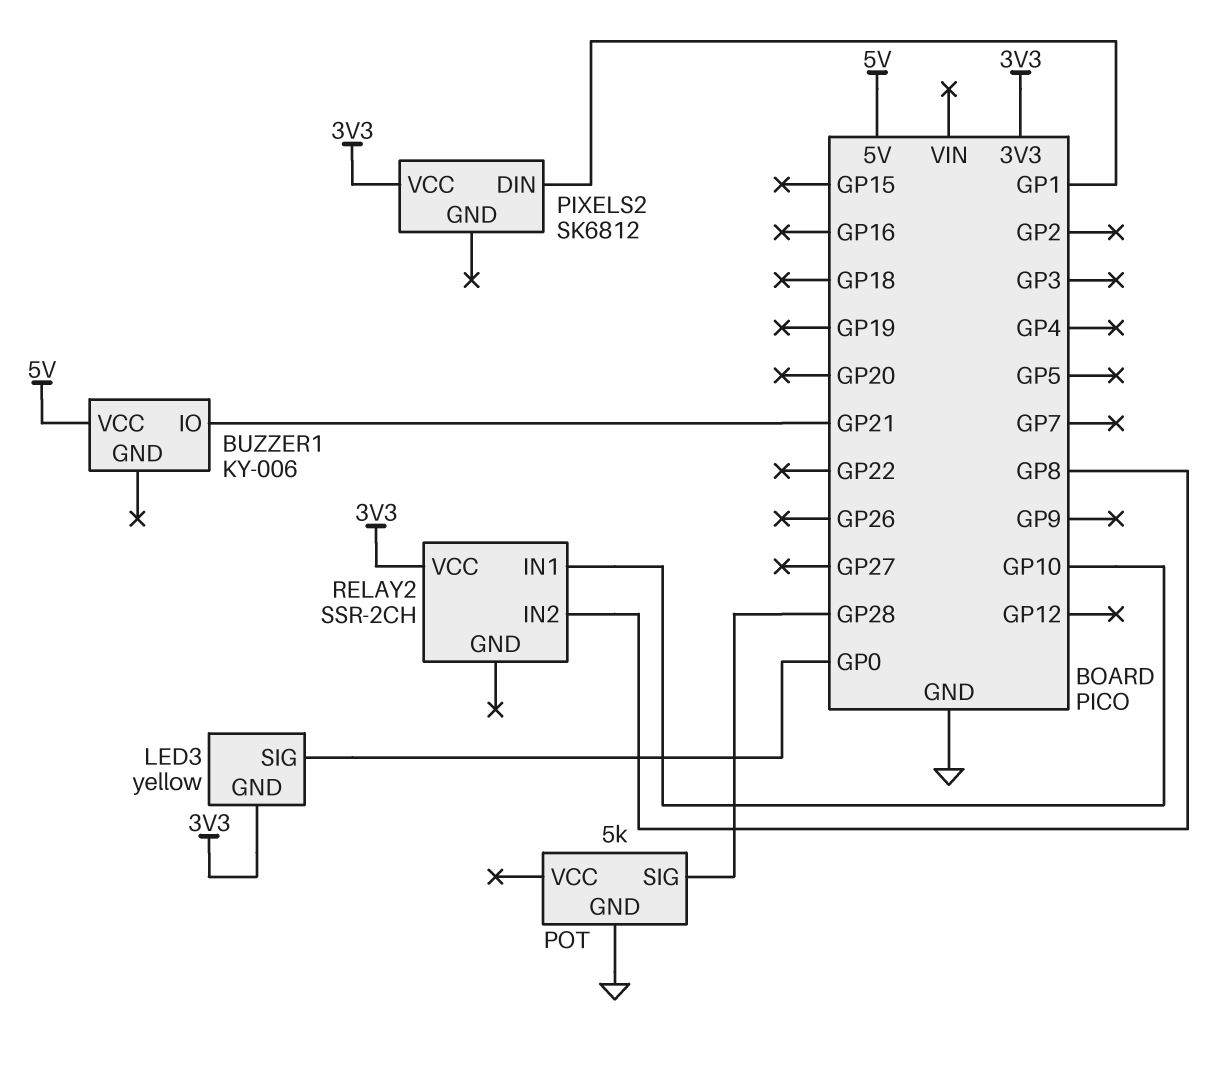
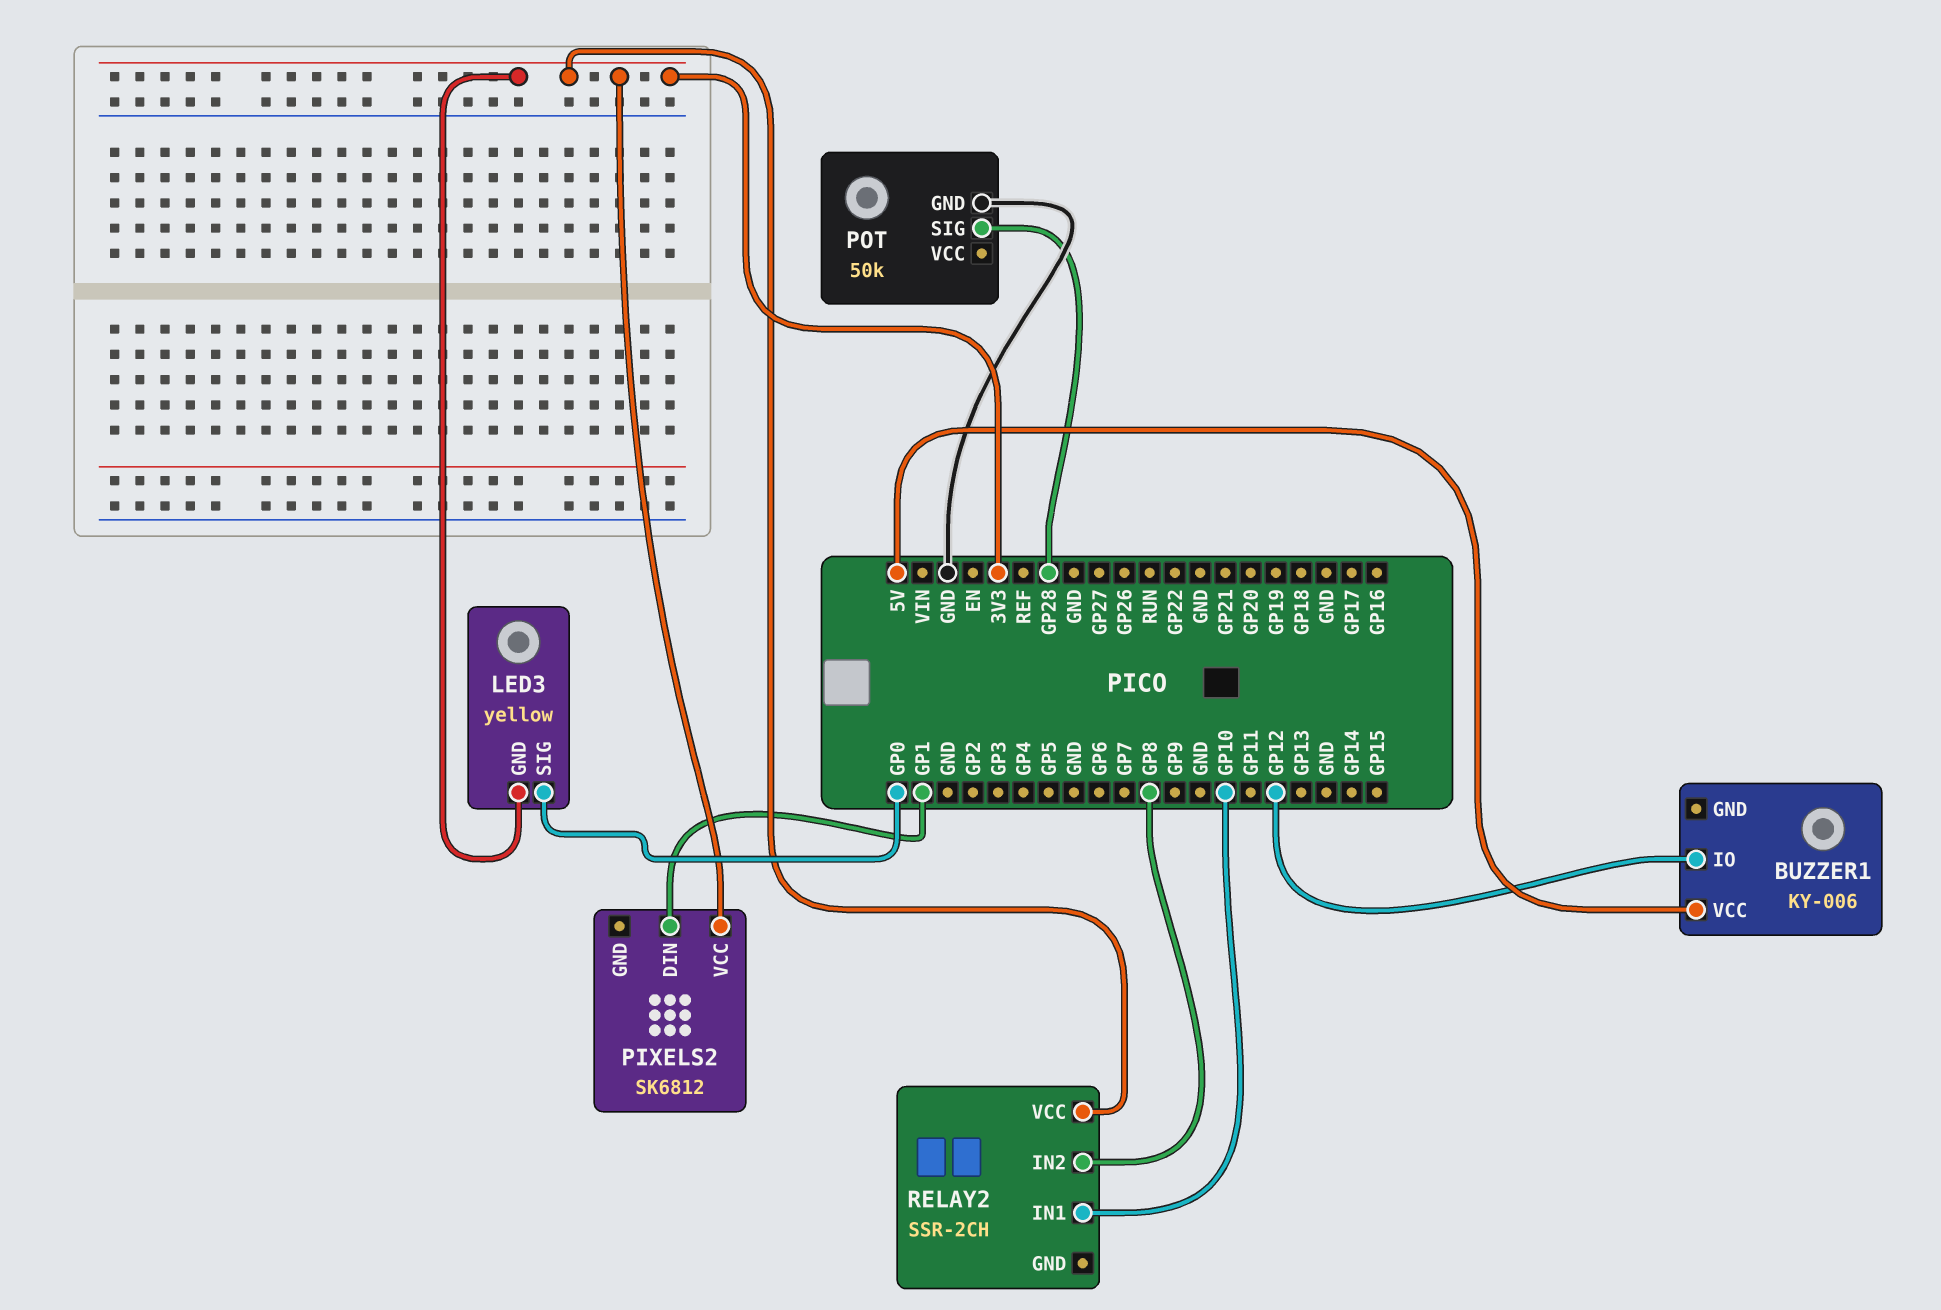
BUZZER1 pin IO: GP21 -> GP12
POT: 5k -> 50k

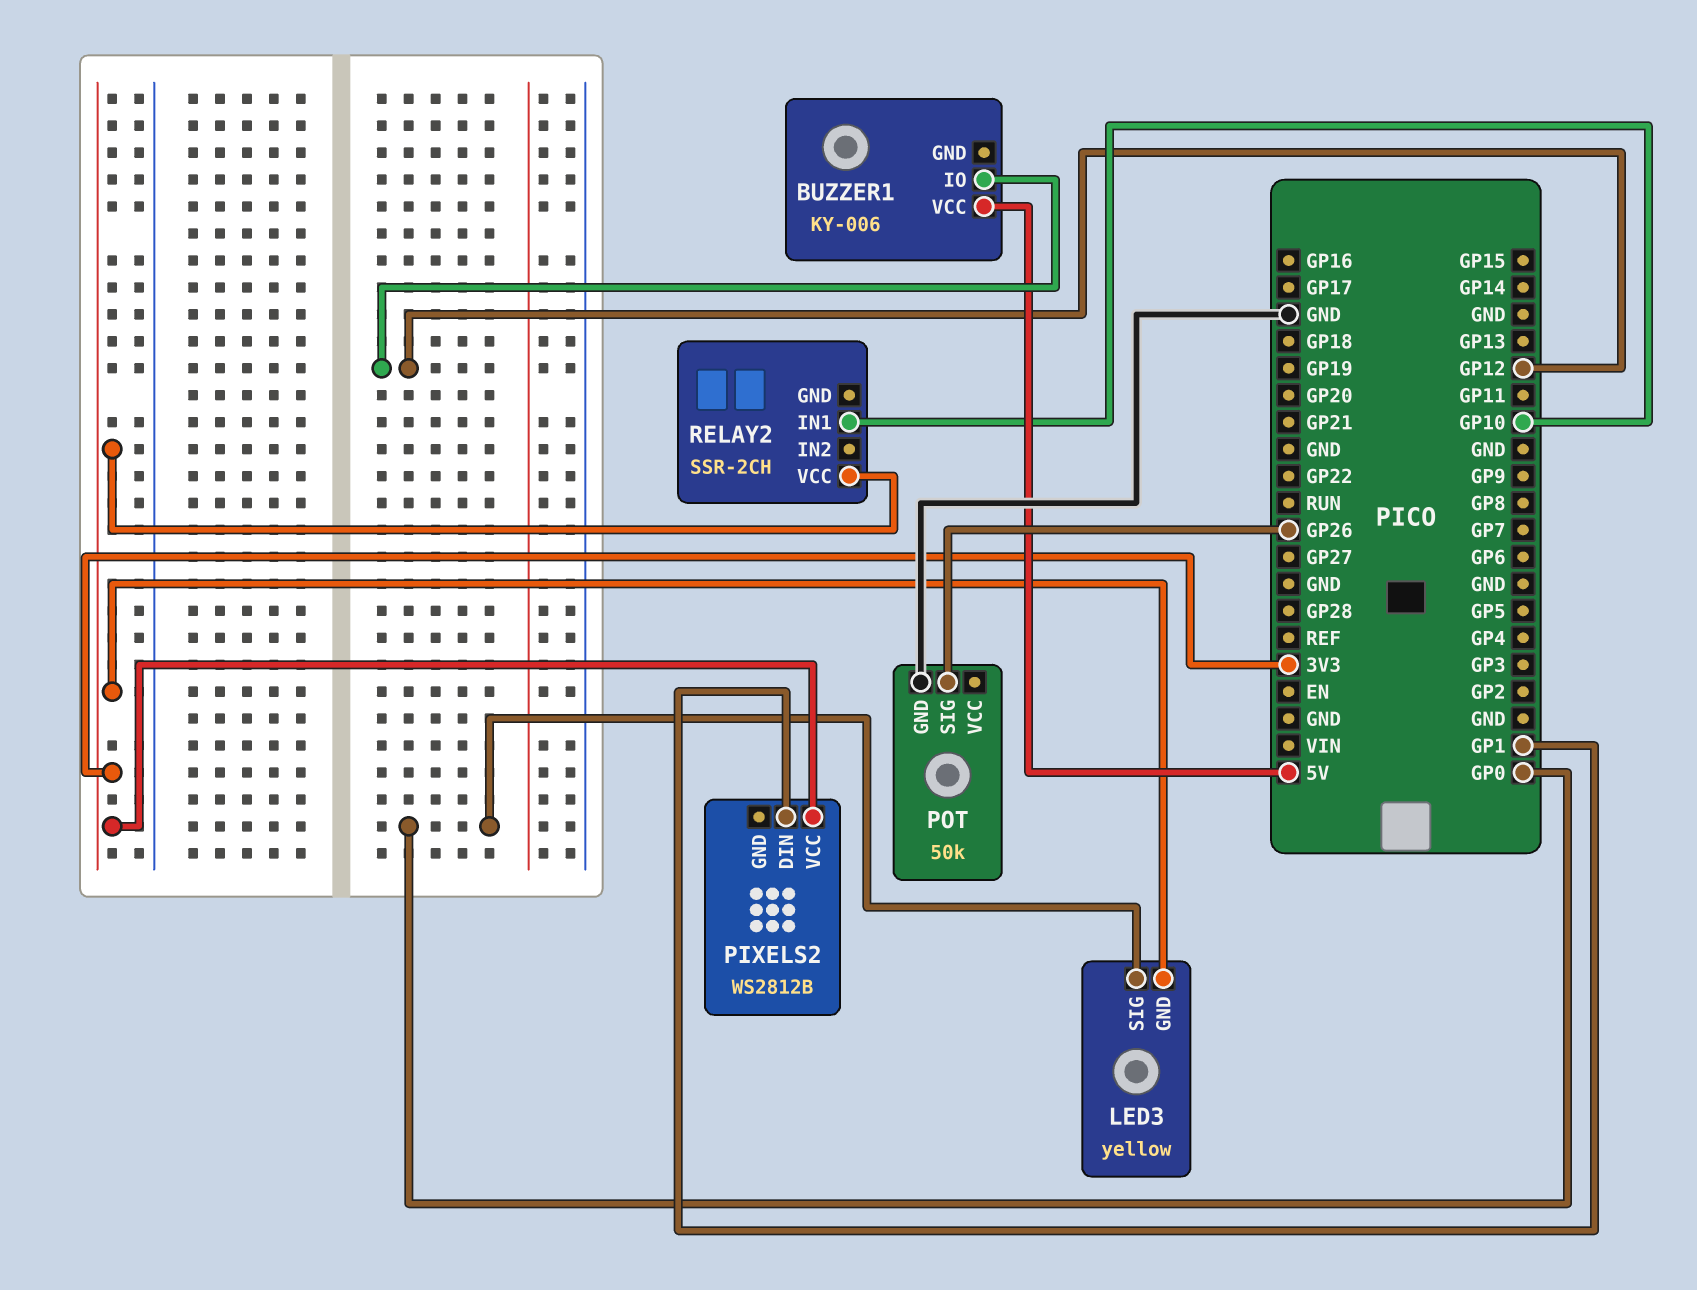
PIXELS2: SK6812 -> WS2812B
POT pin SIG: GP28 -> GP26
RELAY2 pin IN2: GP8 -> none

